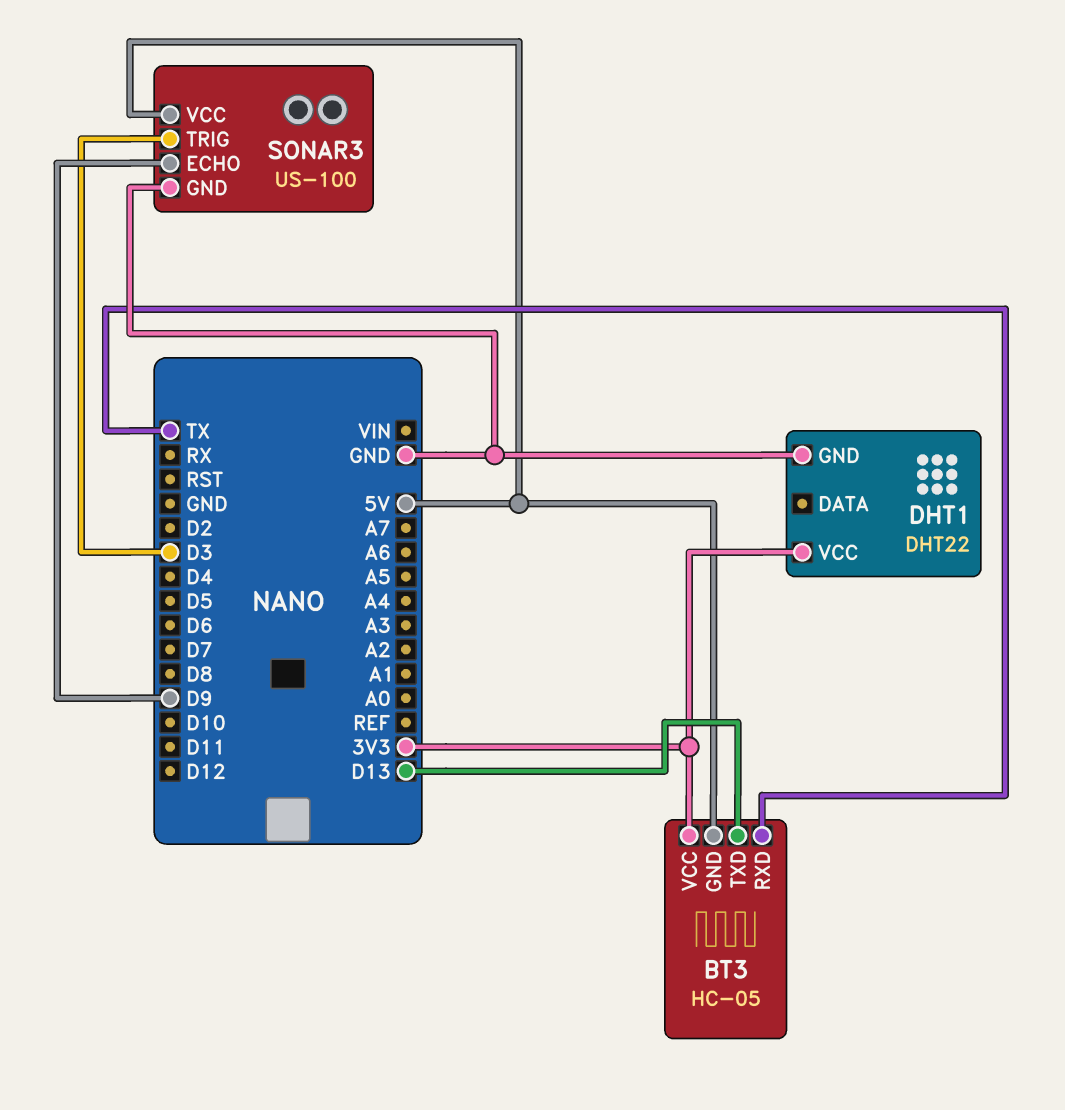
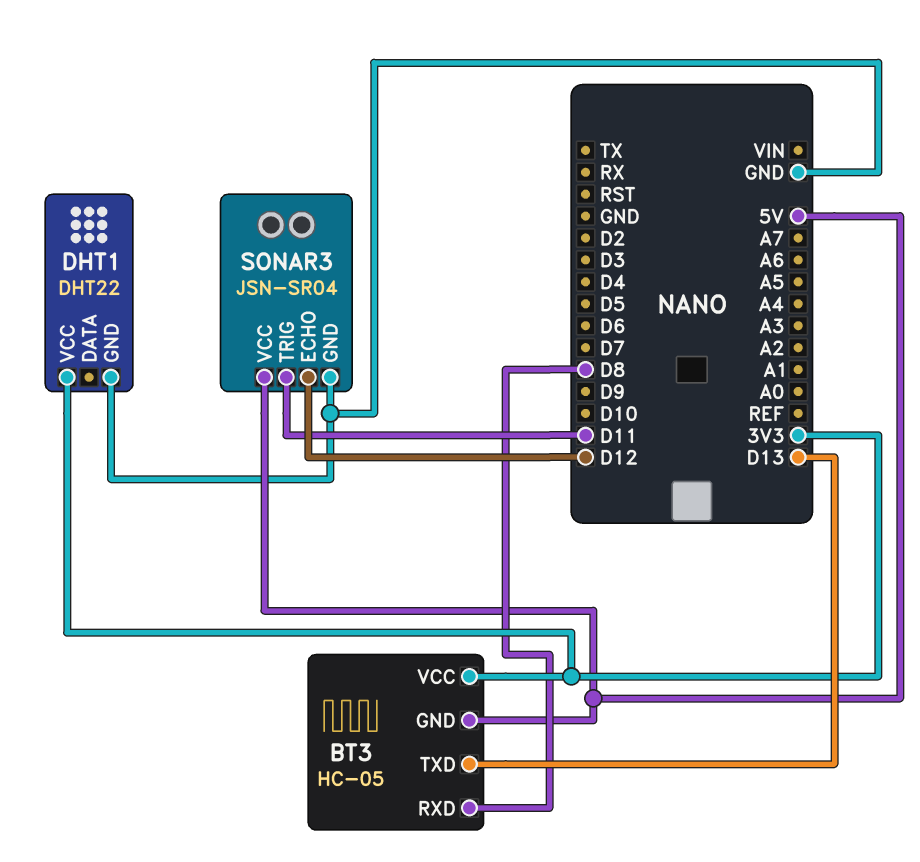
BT3 pin RXD: TX -> D8
SONAR3: US-100 -> JSN-SR04
SONAR3 pin ECHO: D9 -> D12
SONAR3 pin TRIG: D3 -> D11

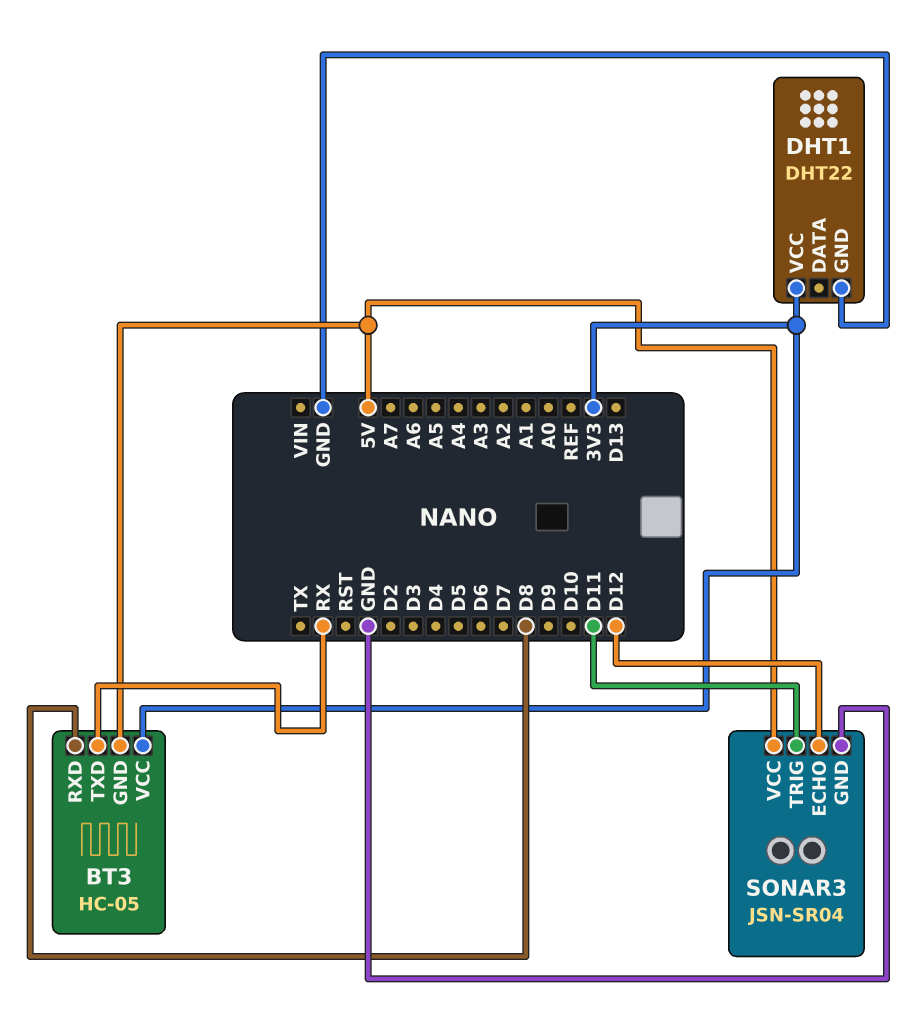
BT3 pin TXD: D13 -> RX

